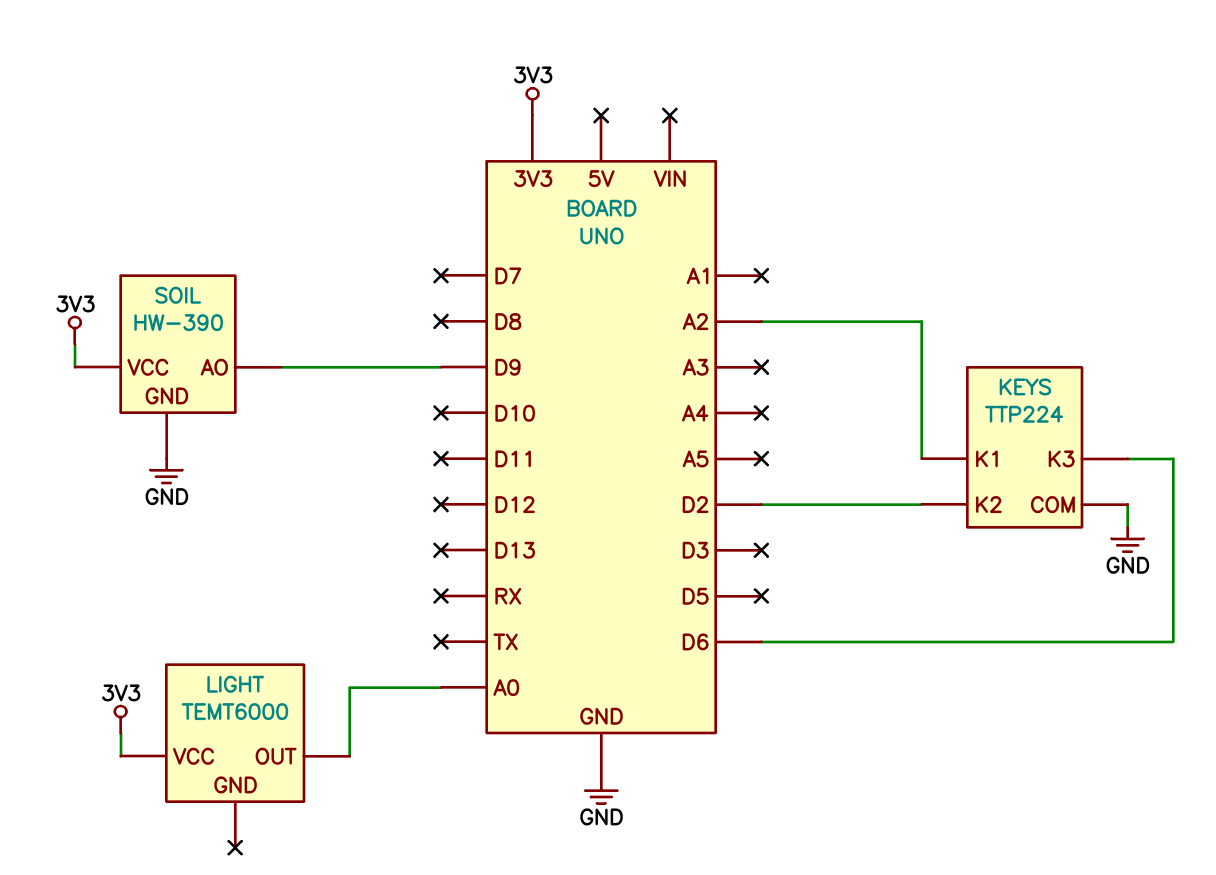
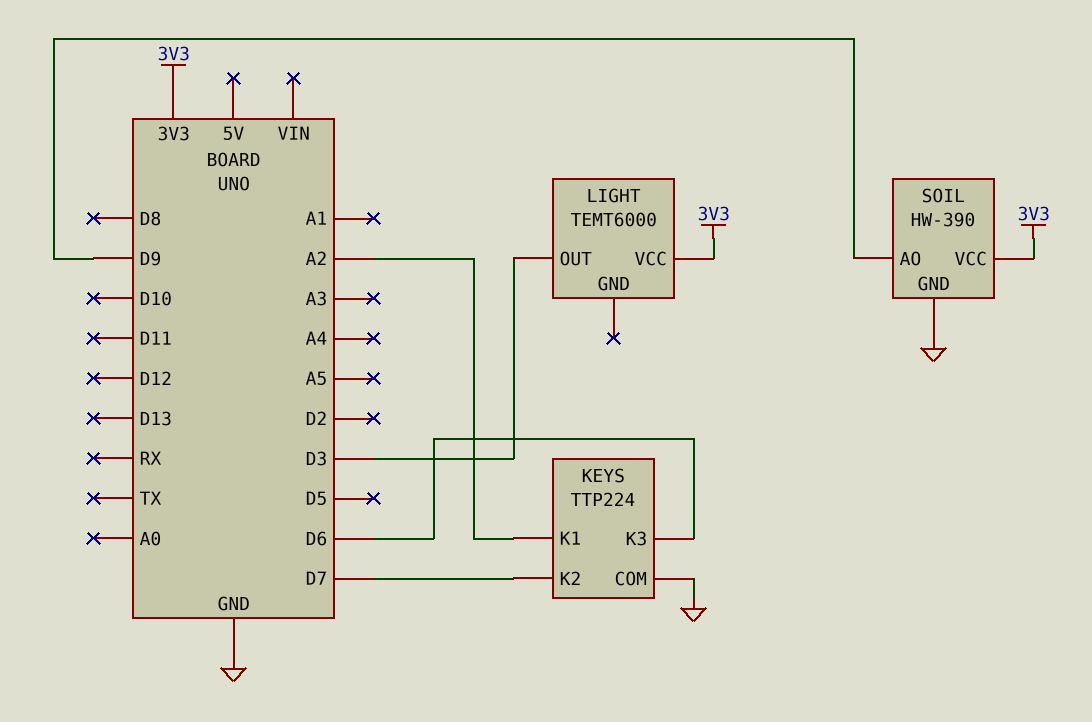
KEYS pin K2: D2 -> D7
LIGHT pin OUT: A0 -> D3

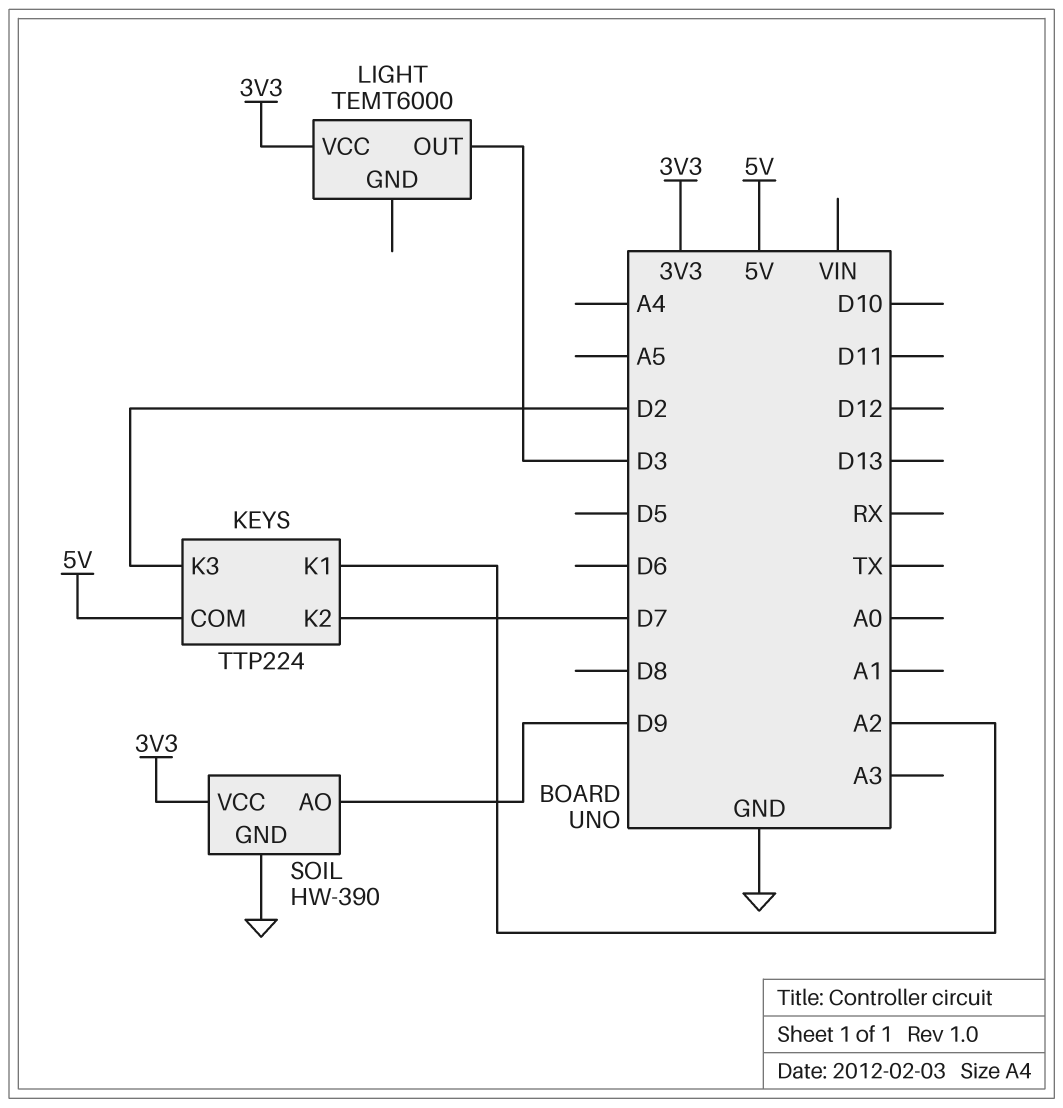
KEYS pin COM: GND -> 5V
KEYS pin K3: D6 -> D2

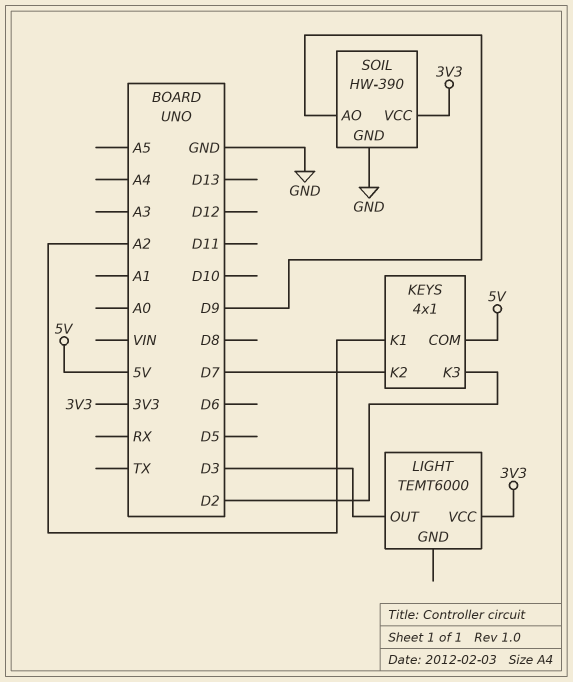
KEYS: TTP224 -> 4x1

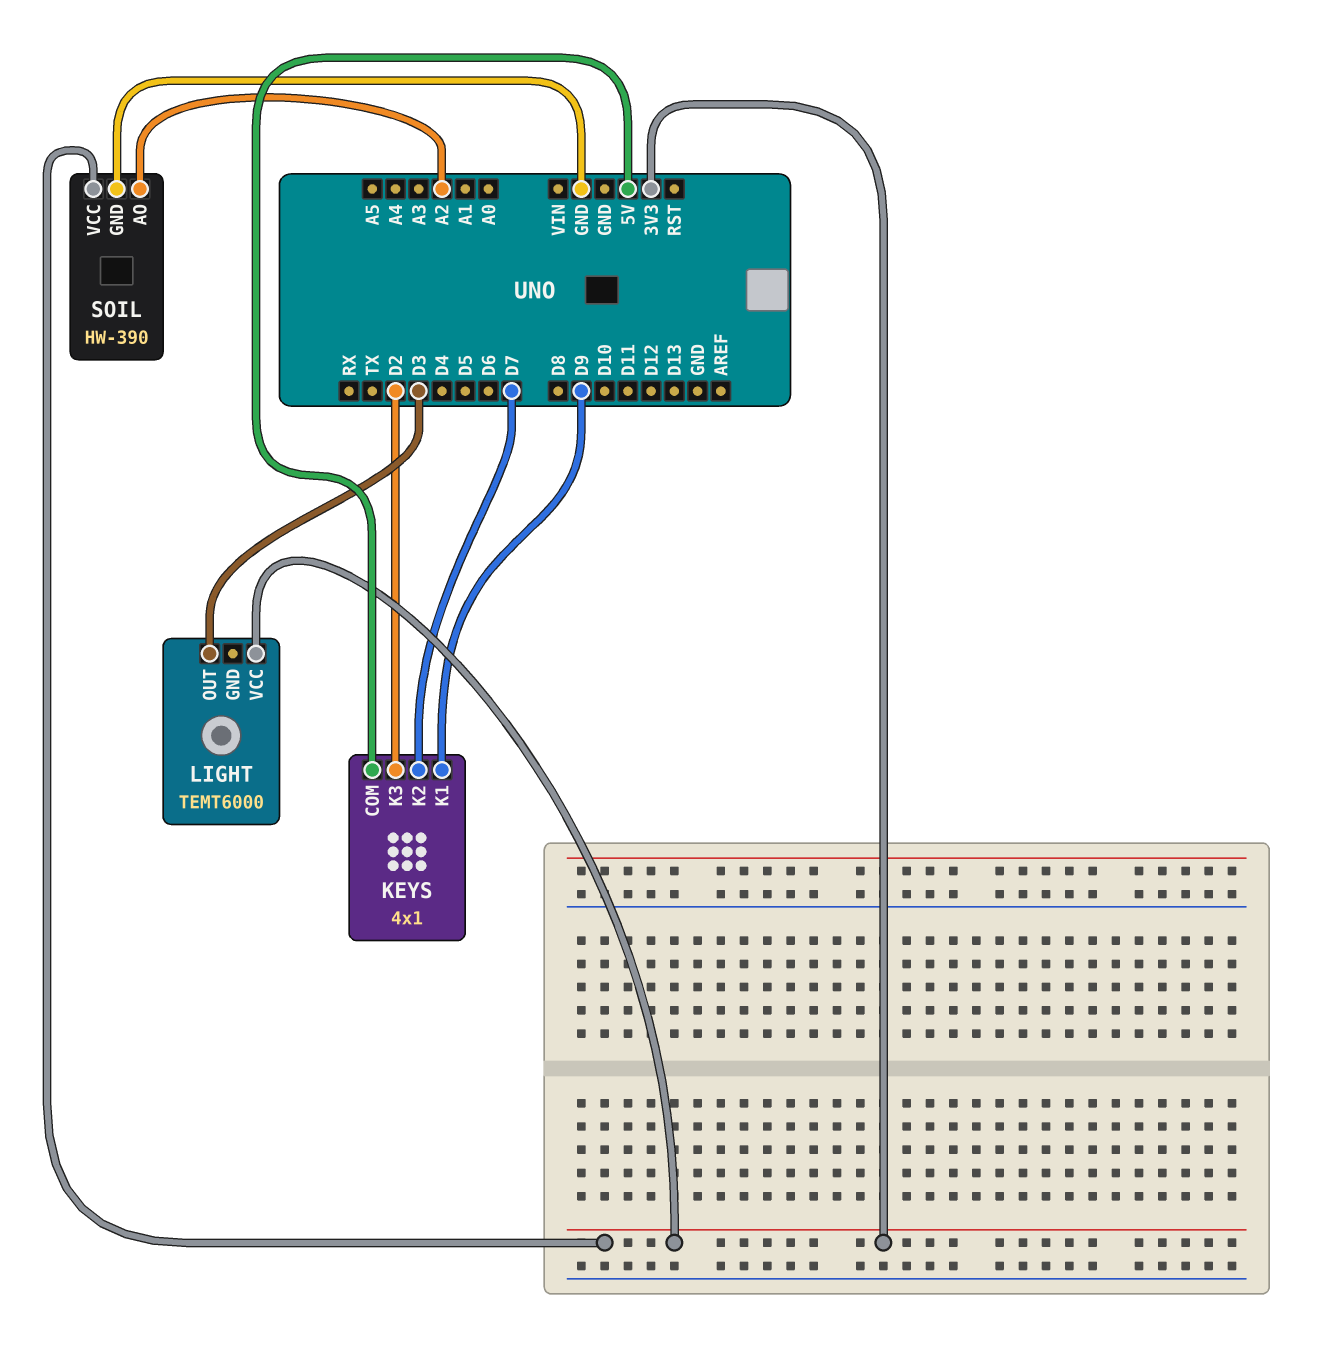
KEYS pin K1: A2 -> D9
SOIL pin AO: D9 -> A2

